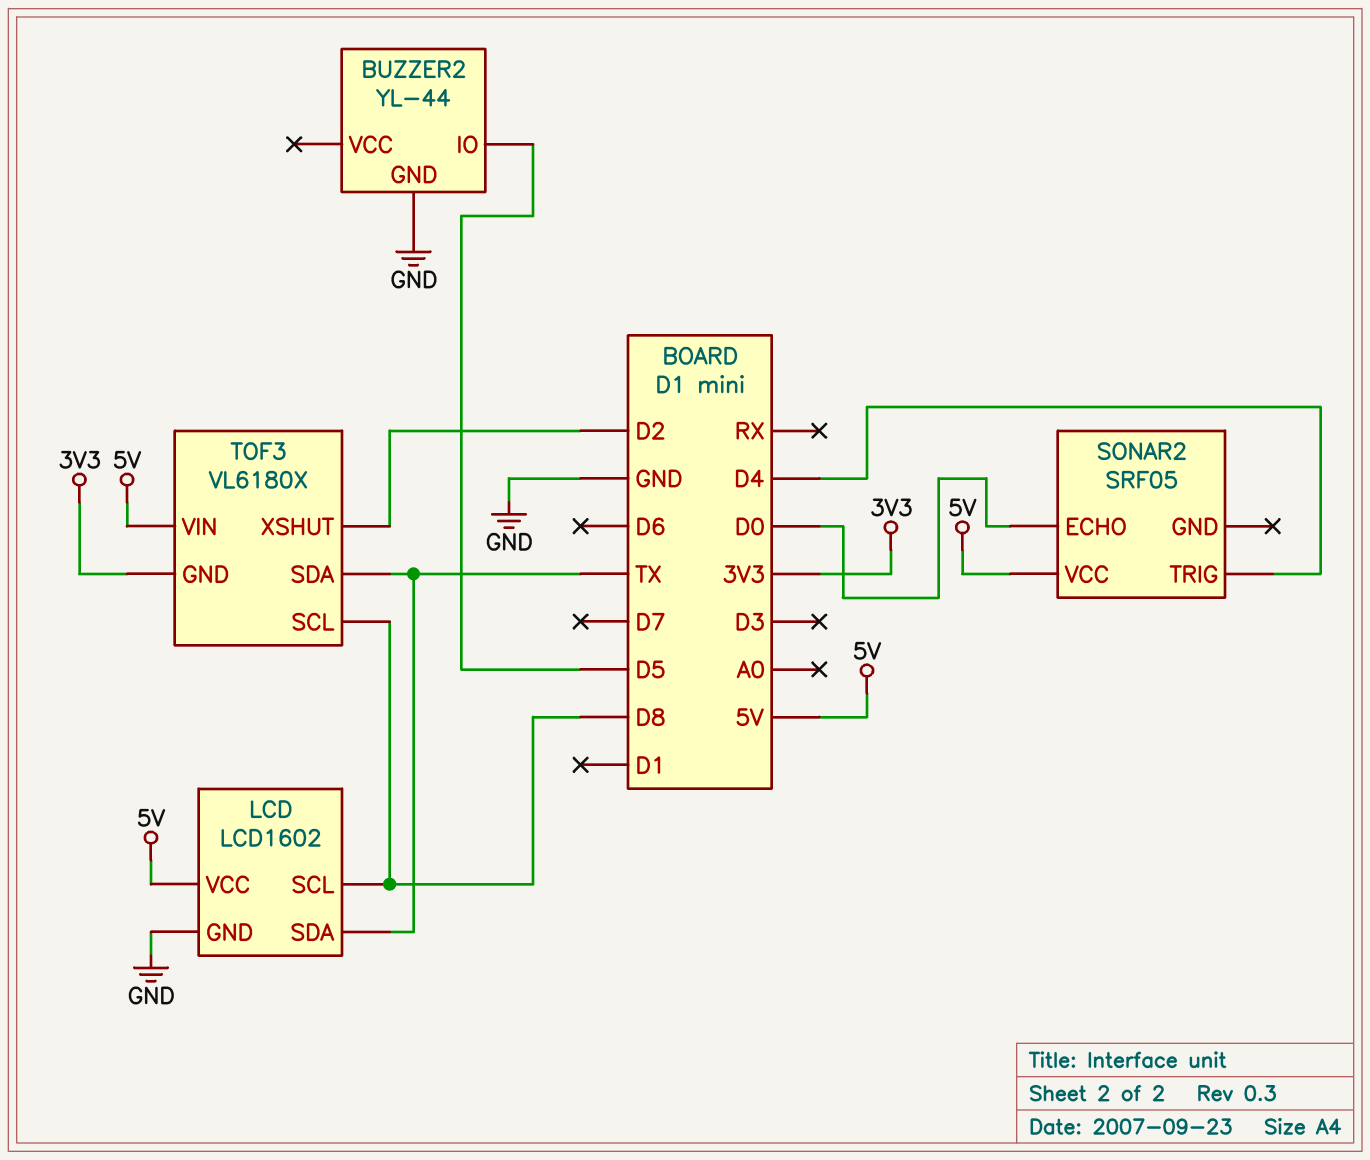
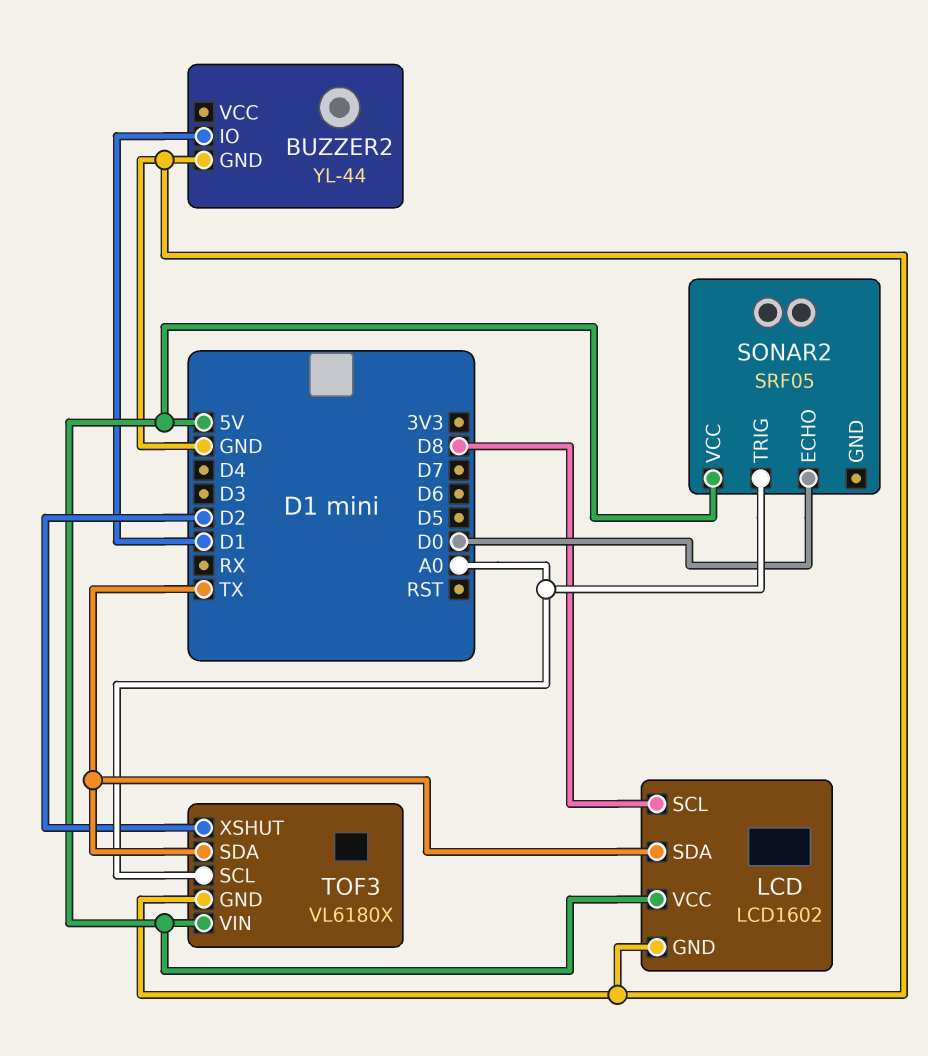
BUZZER2 pin IO: D5 -> D1
SONAR2 pin TRIG: D4 -> A0
TOF3 pin GND: 3V3 -> GND
TOF3 pin SCL: D8 -> A0

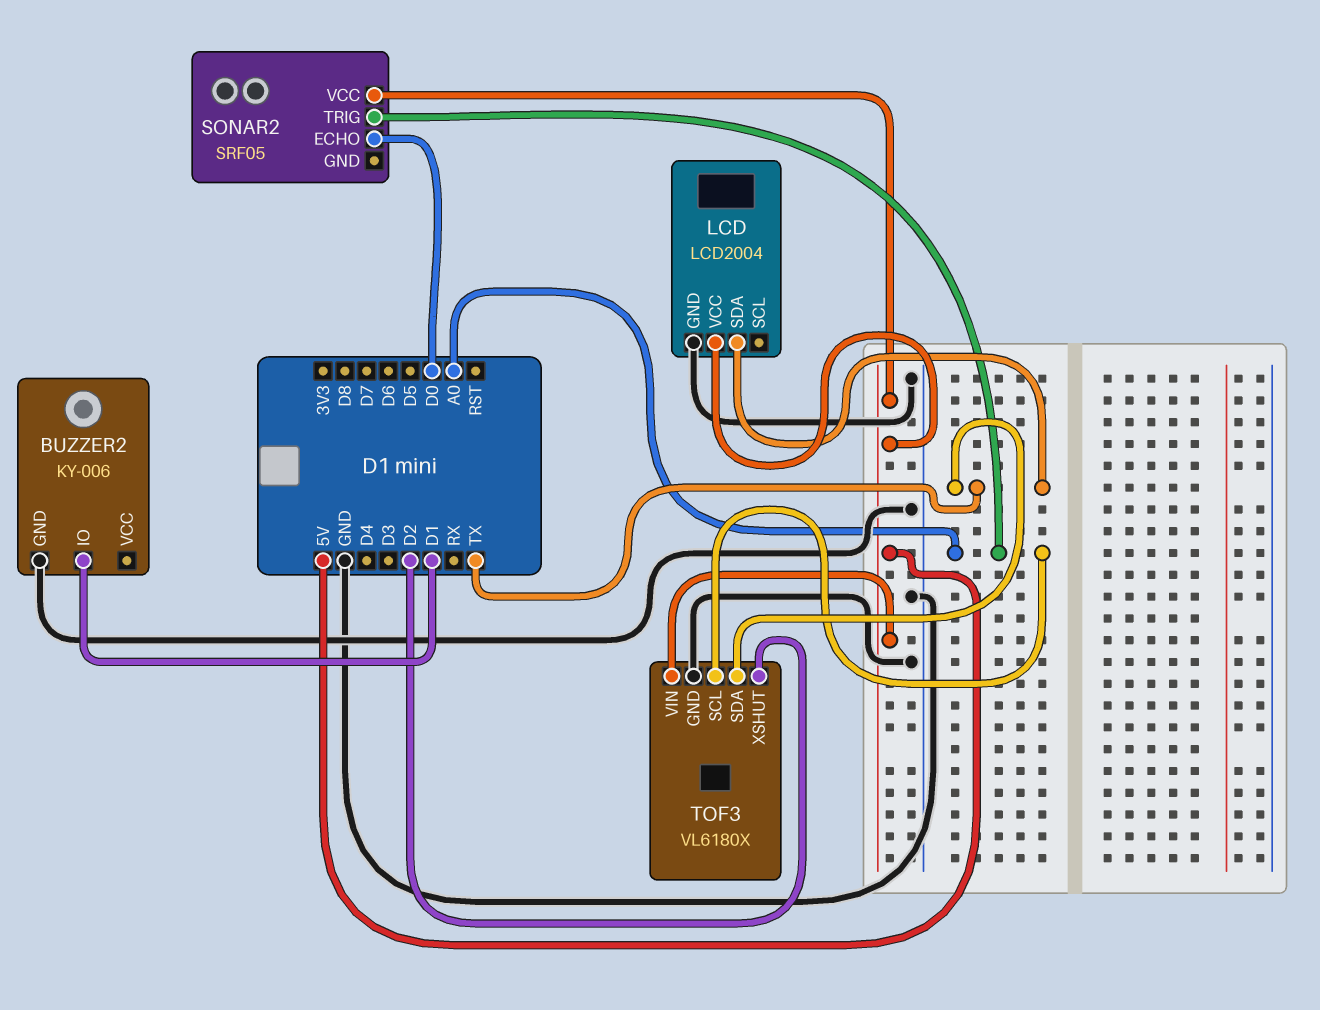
BUZZER2: YL-44 -> KY-006
LCD: LCD1602 -> LCD2004
LCD pin SCL: D8 -> none

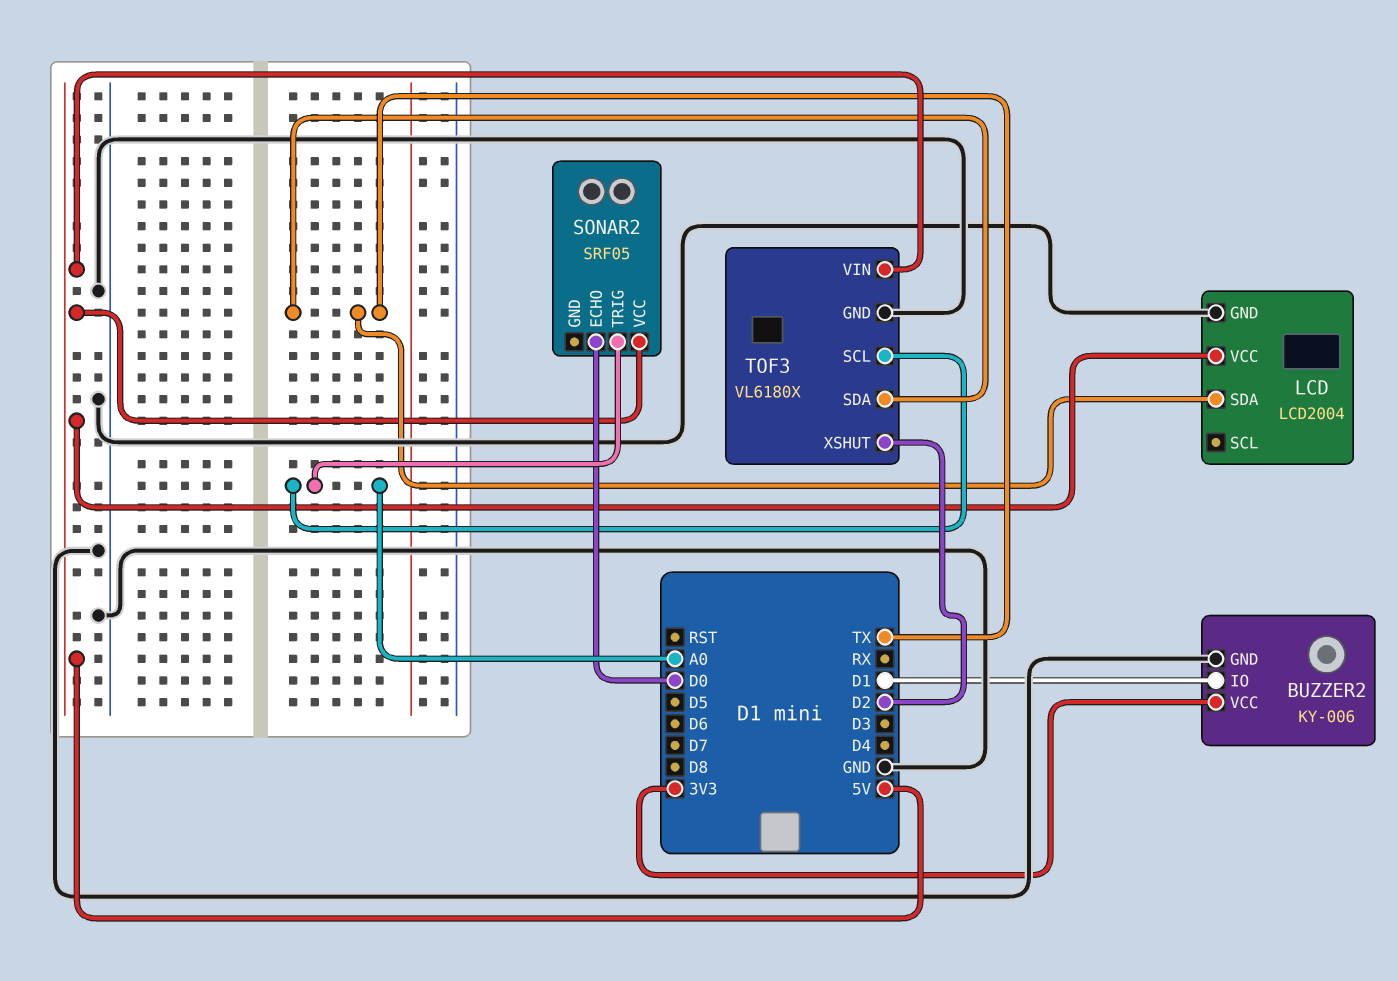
BUZZER2 pin VCC: none -> 3V3

